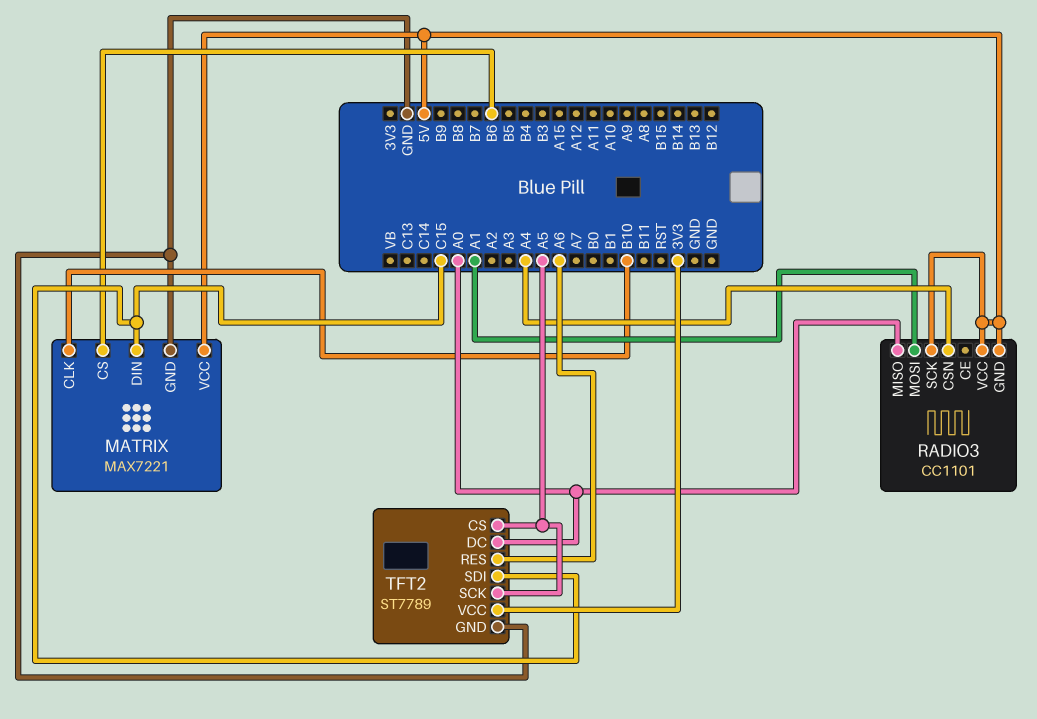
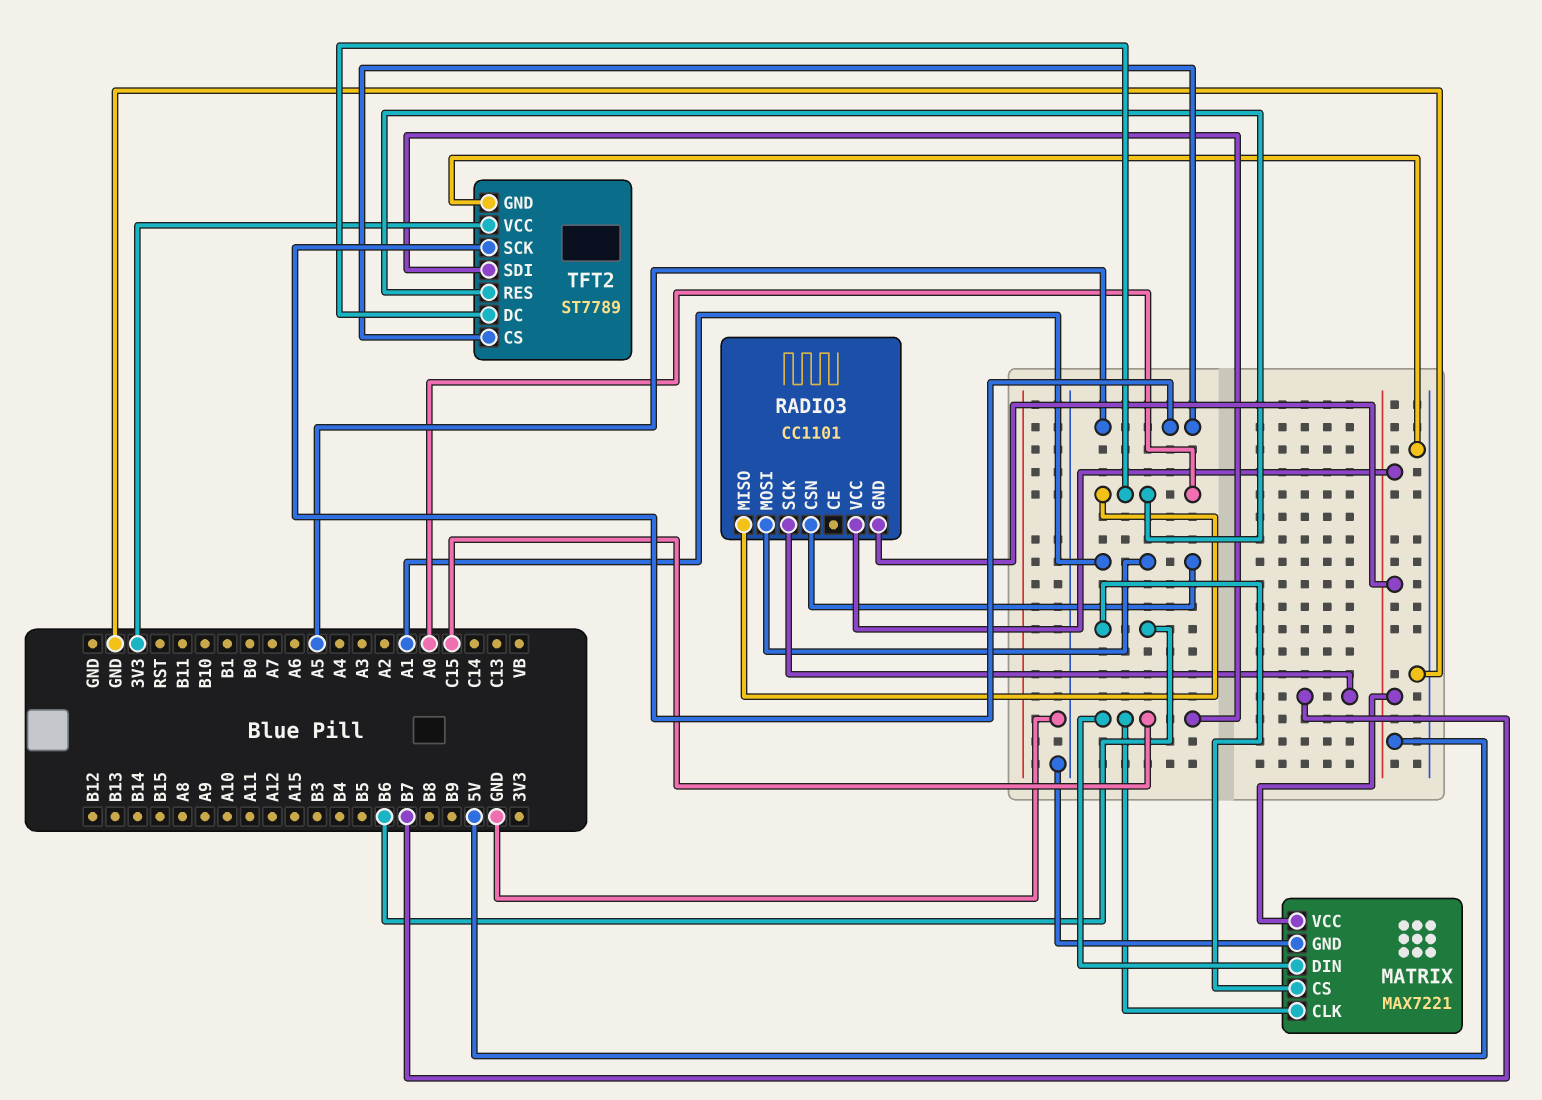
MATRIX pin CLK: B10 -> C15
RADIO3 pin CSN: A4 -> A1
RADIO3 pin SCK: 5V -> B7
TFT2 pin RES: A6 -> A0

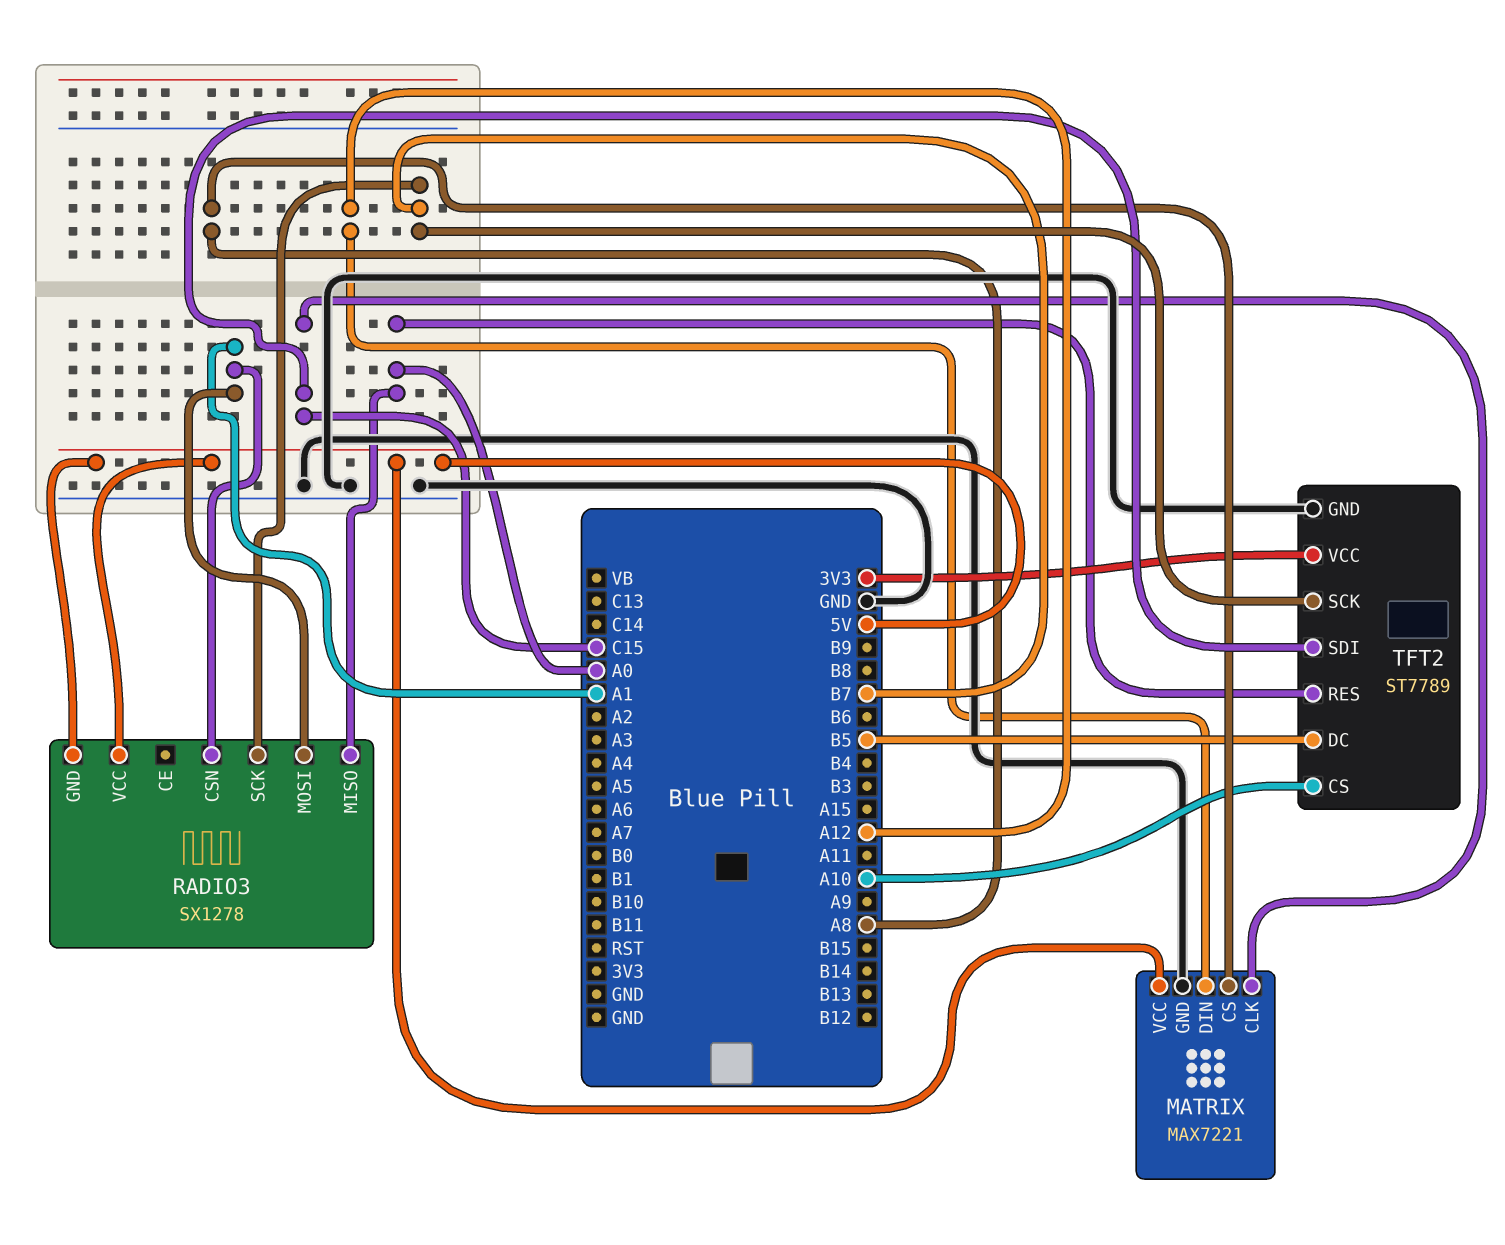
MATRIX pin CS: B6 -> A8
MATRIX pin DIN: C15 -> A12
RADIO3: CC1101 -> SX1278
TFT2 pin CS: A5 -> A10
TFT2 pin DC: A0 -> B5
TFT2 pin SCK: A5 -> B7

